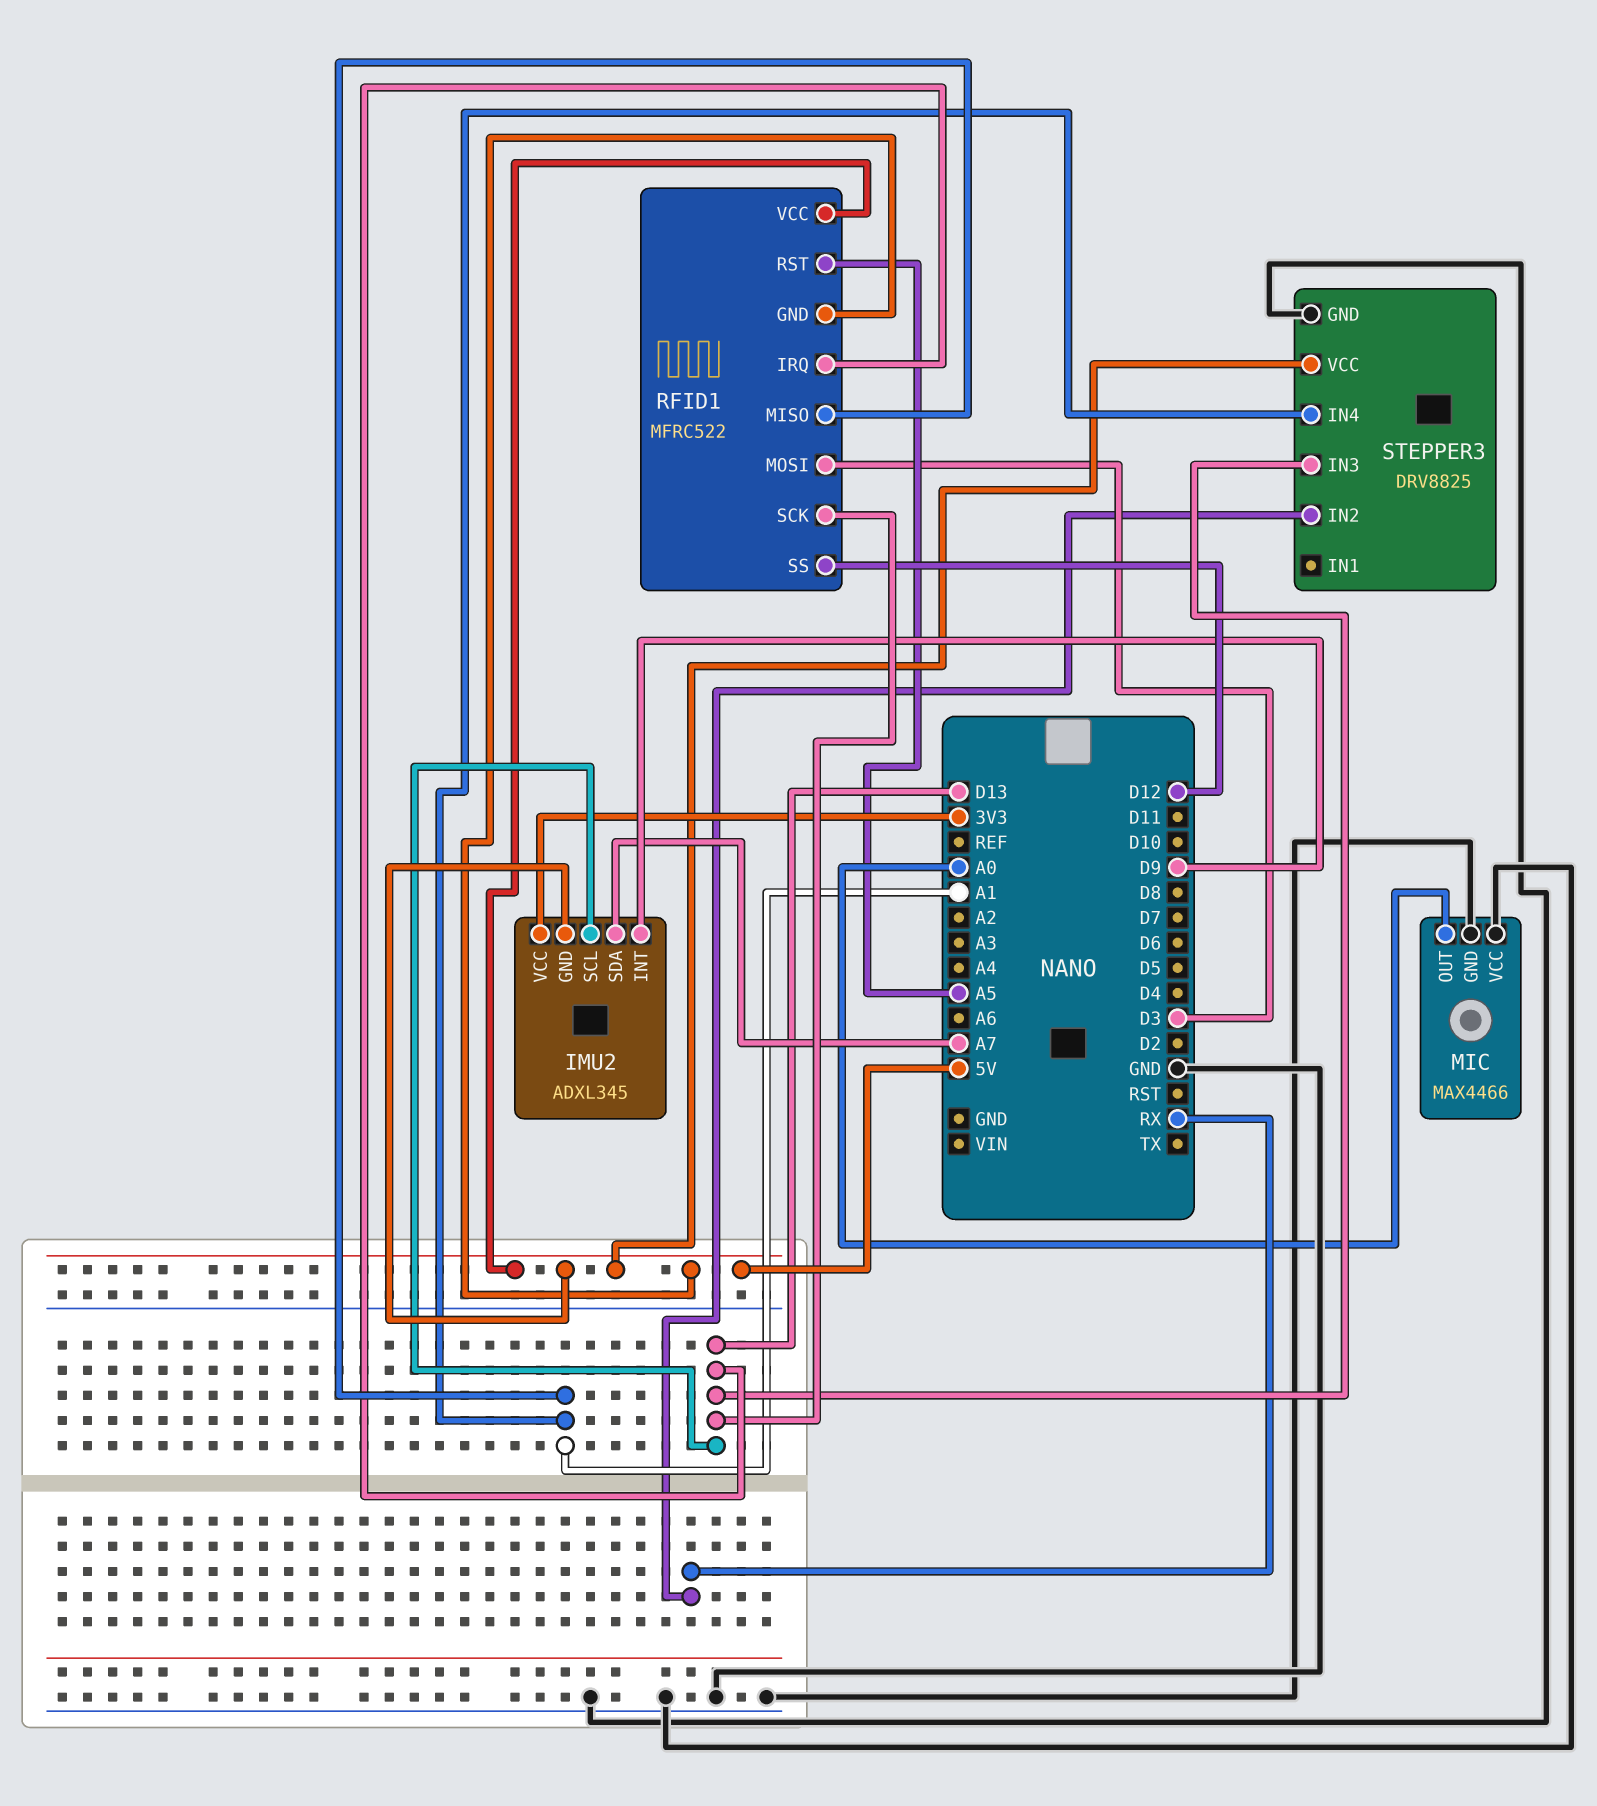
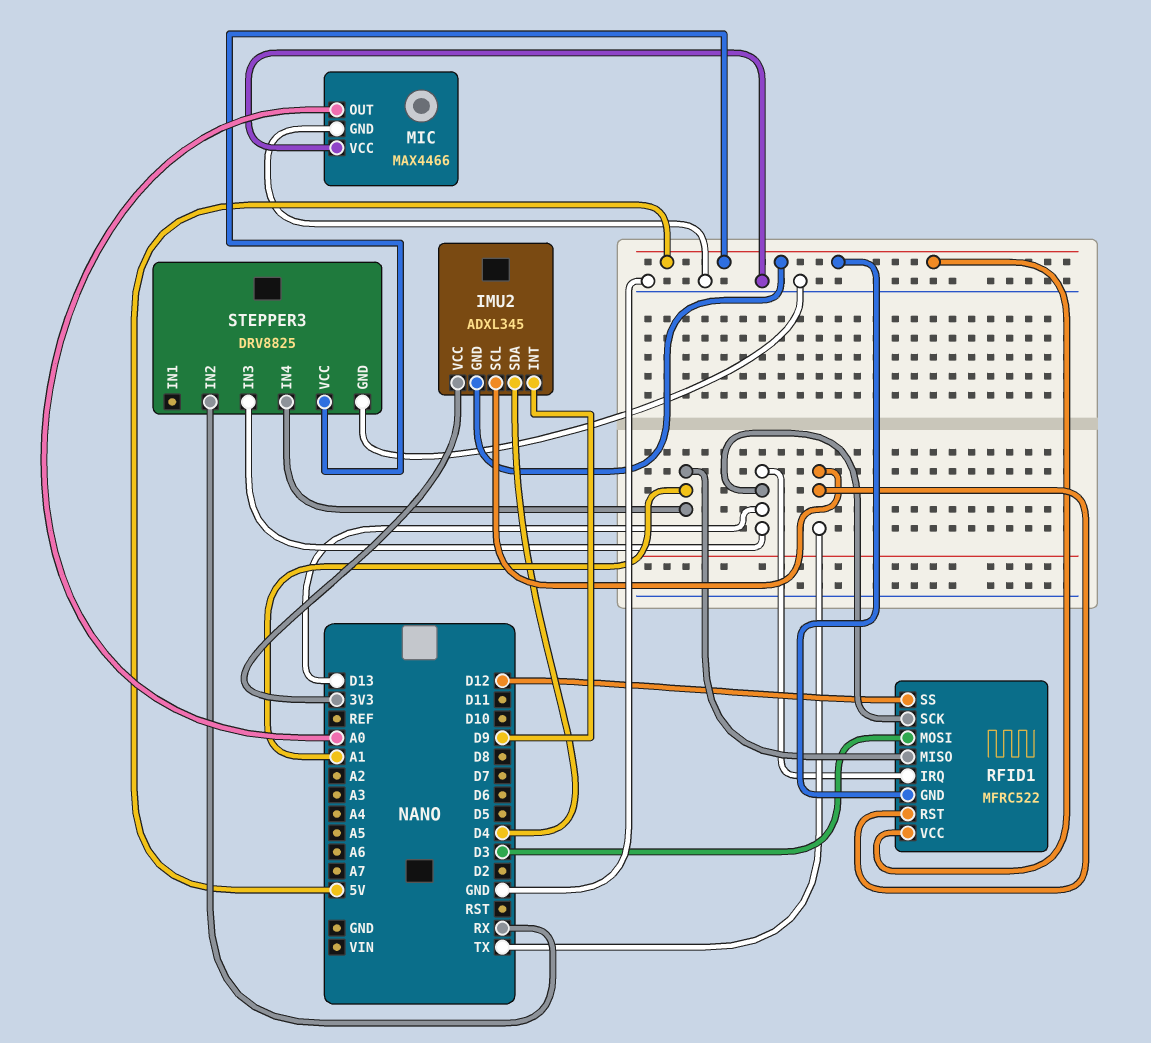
IMU2 pin SCL: D13 -> TX
IMU2 pin SDA: A7 -> D4
RFID1 pin RST: A5 -> TX

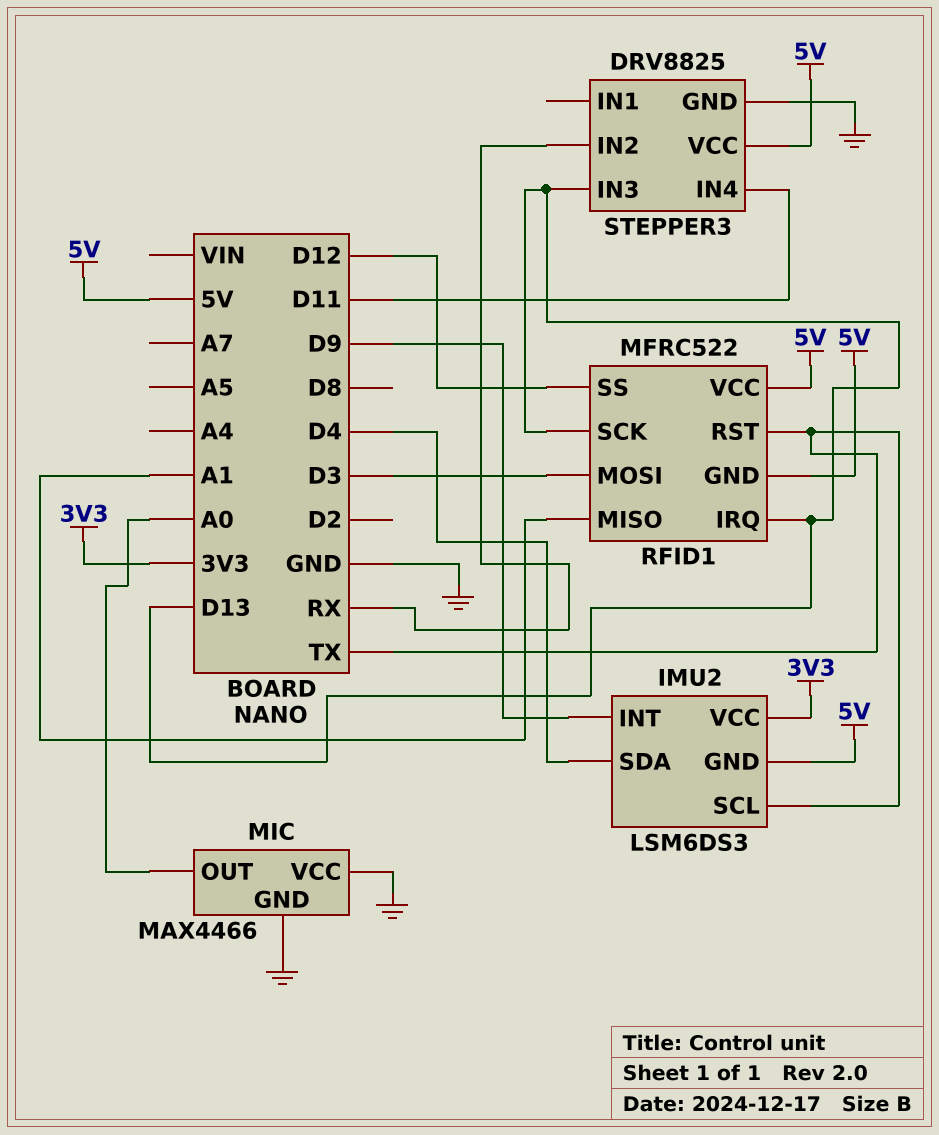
IMU2: ADXL345 -> LSM6DS3
STEPPER3 pin IN4: A1 -> D11

